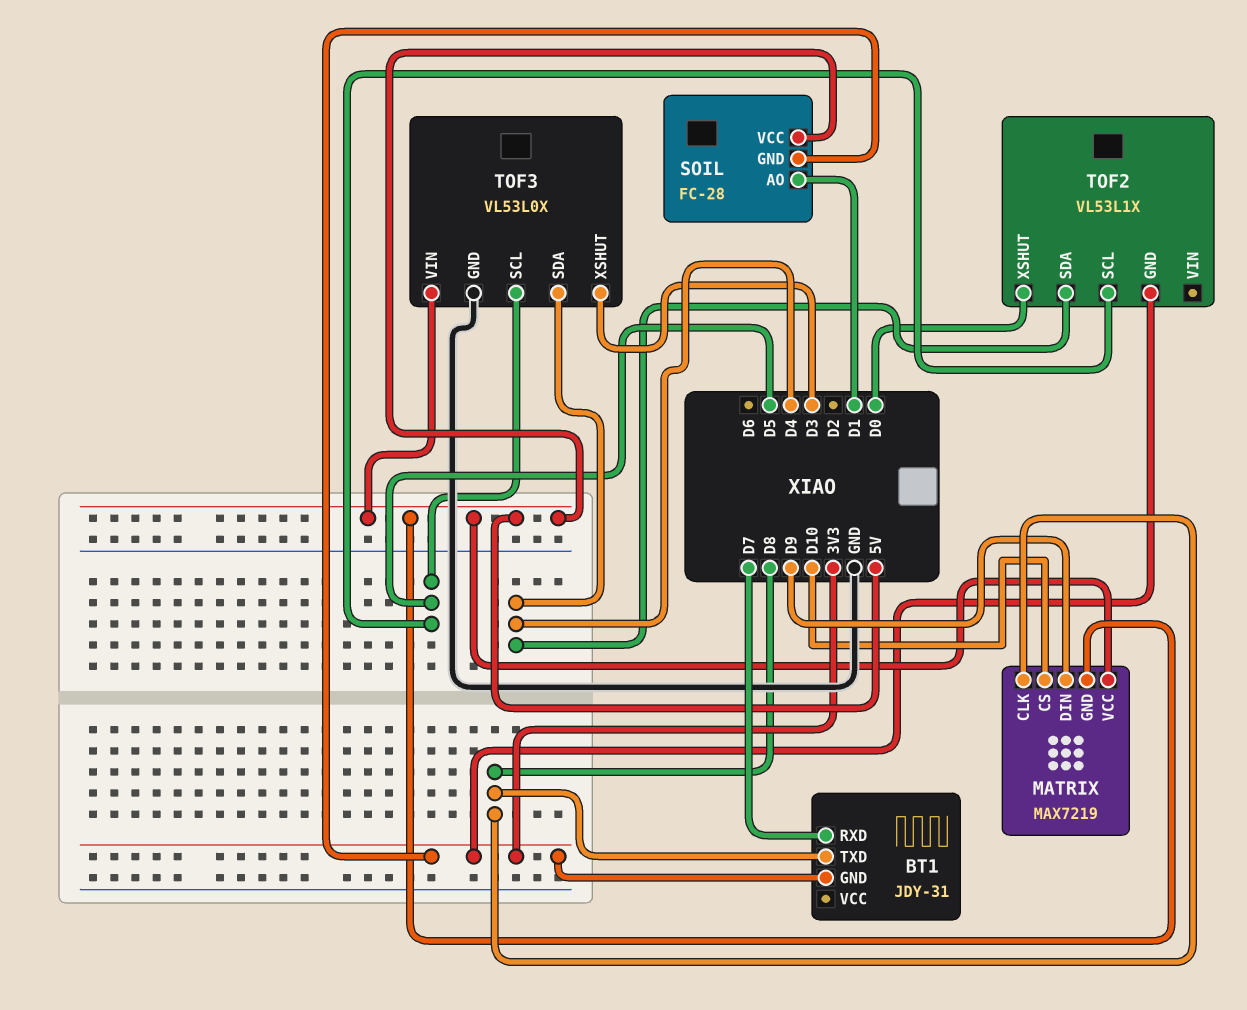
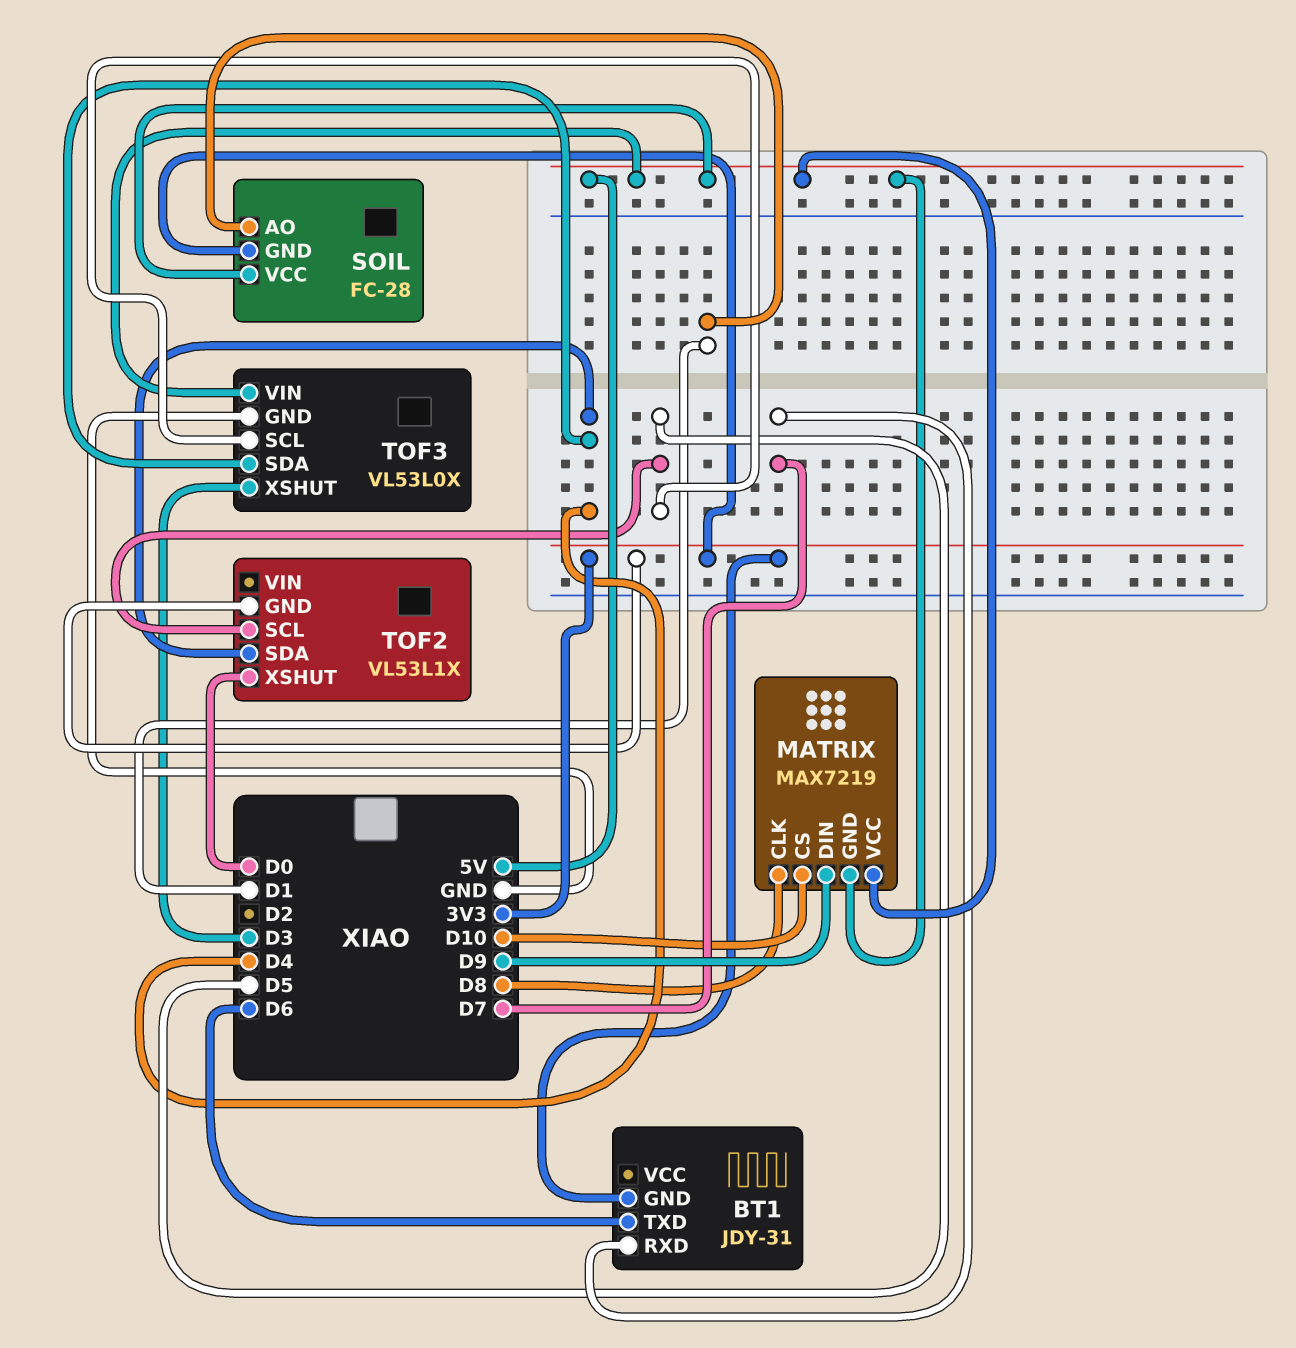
BT1 pin TXD: D8 -> D6

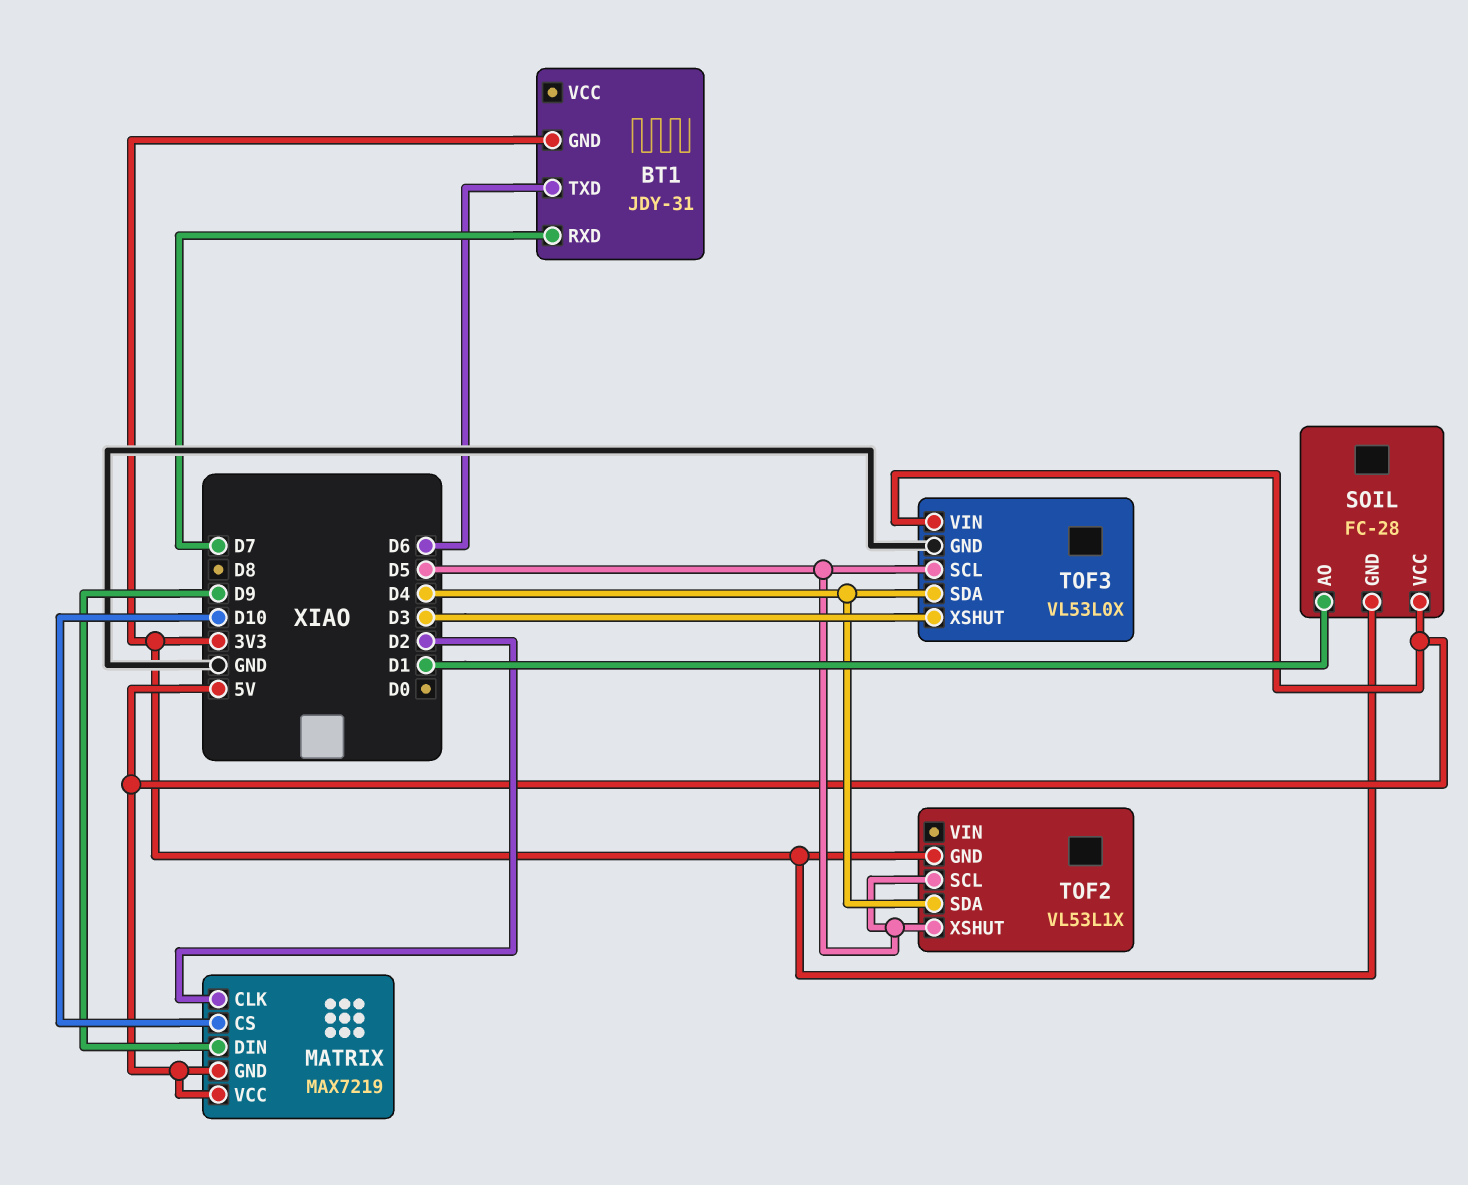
MATRIX pin CLK: D8 -> D2
TOF2 pin XSHUT: D0 -> D5

